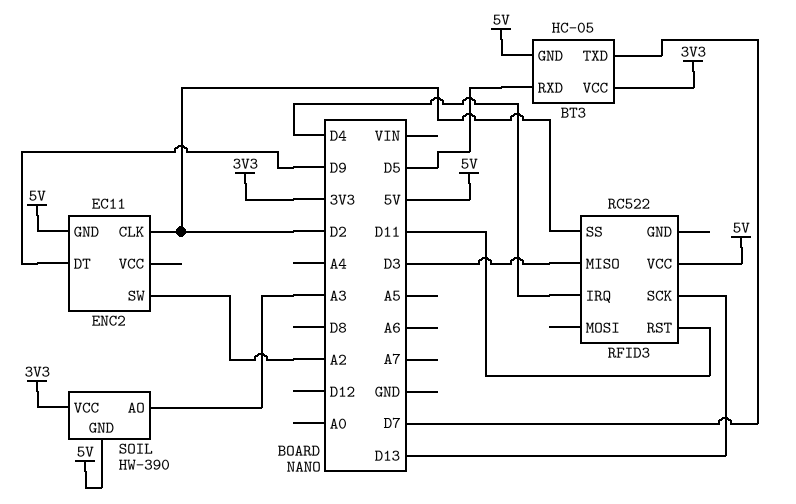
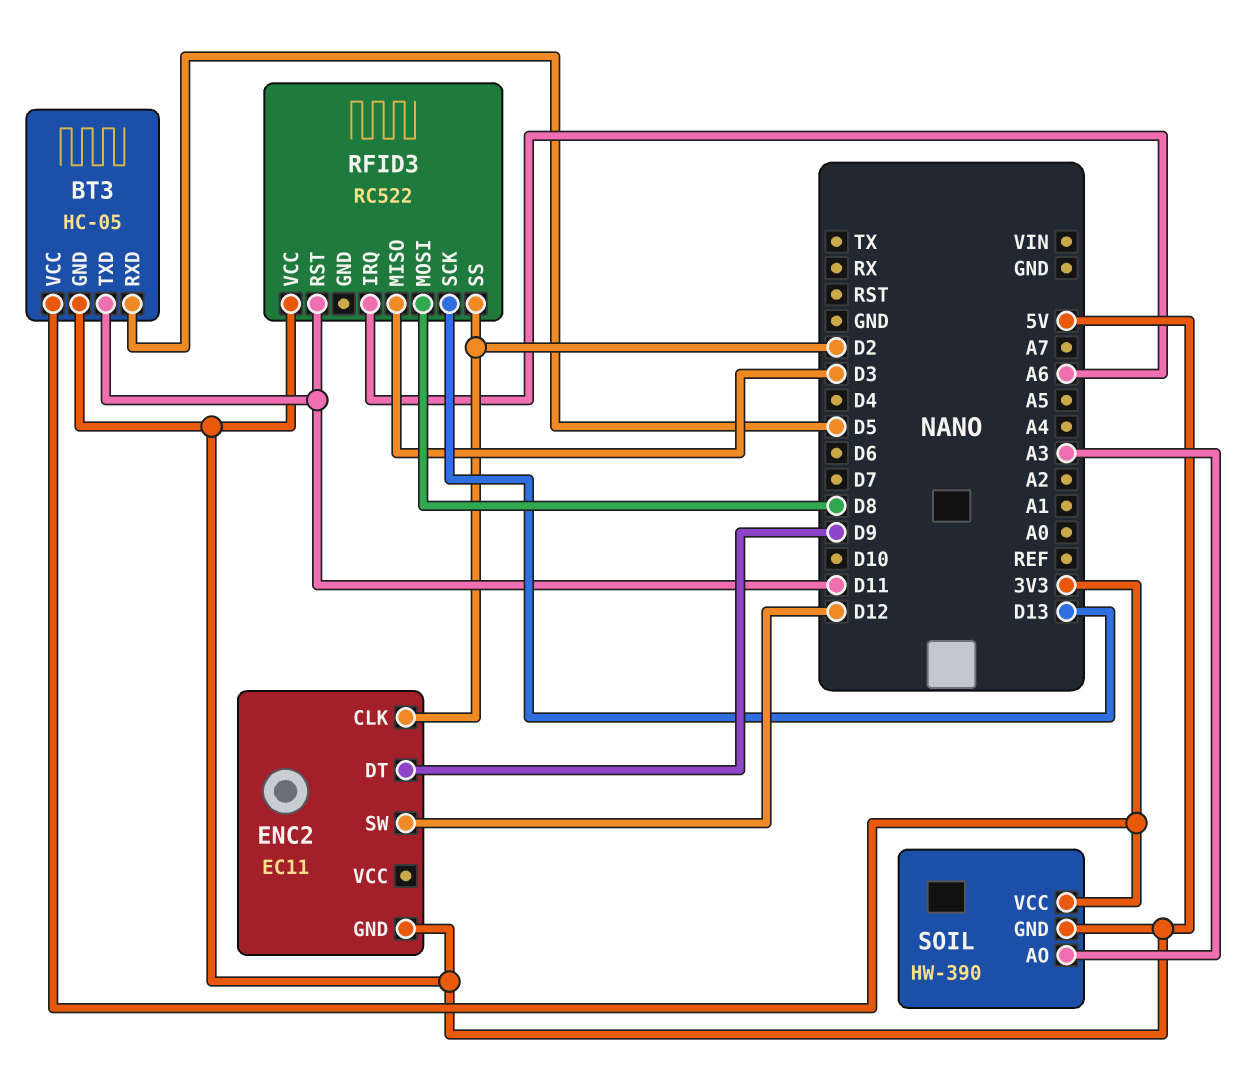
BT3 pin TXD: D7 -> D11
ENC2 pin SW: A2 -> D12
RFID3 pin IRQ: D4 -> A6
RFID3 pin MOSI: none -> D8

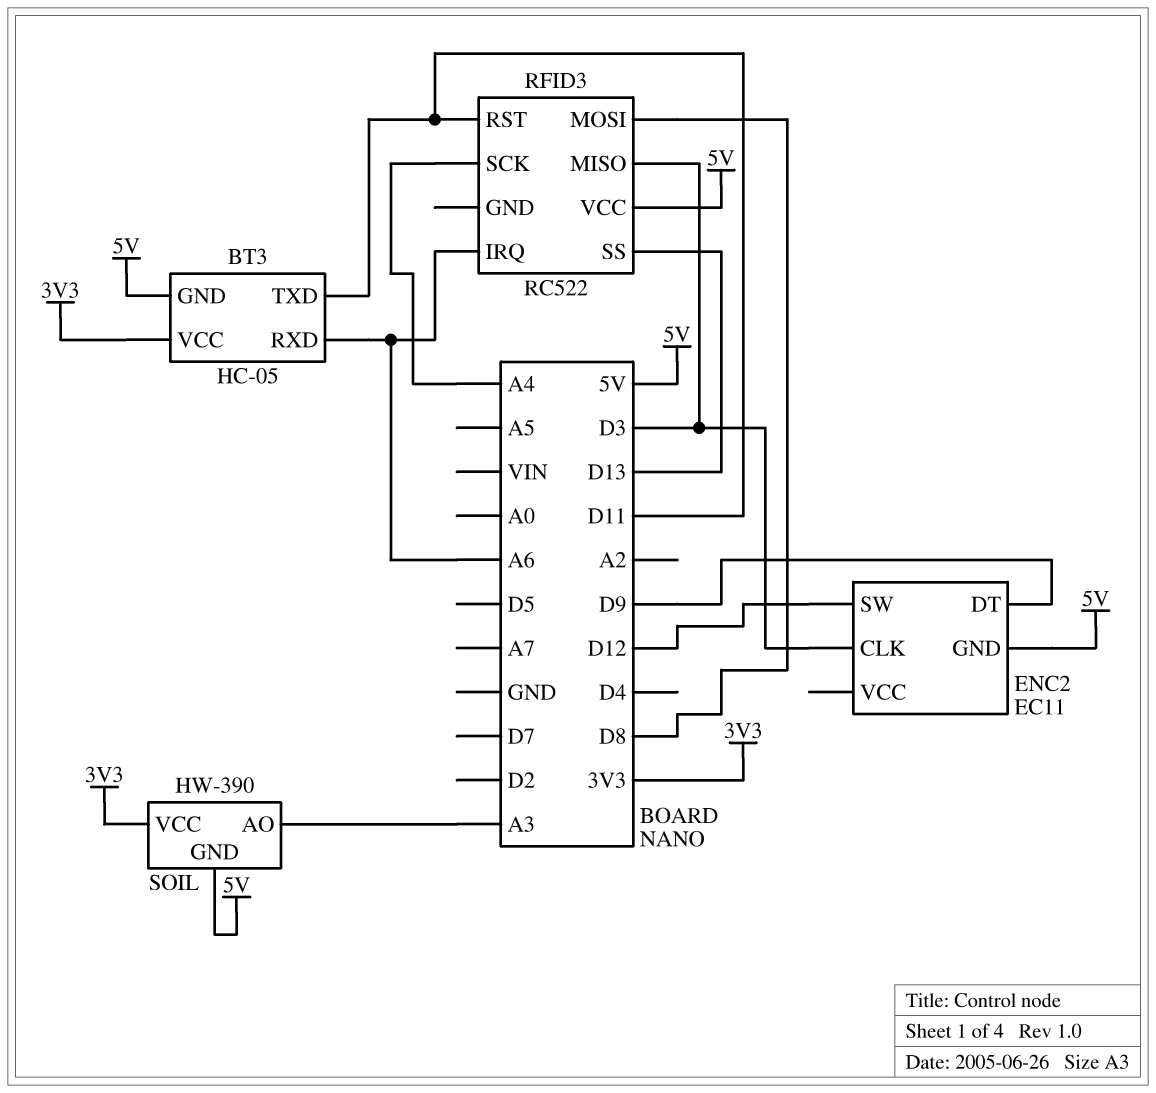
BT3 pin RXD: D5 -> A6
ENC2 pin CLK: D2 -> D3
RFID3 pin SCK: D13 -> A4
RFID3 pin SS: D2 -> D13

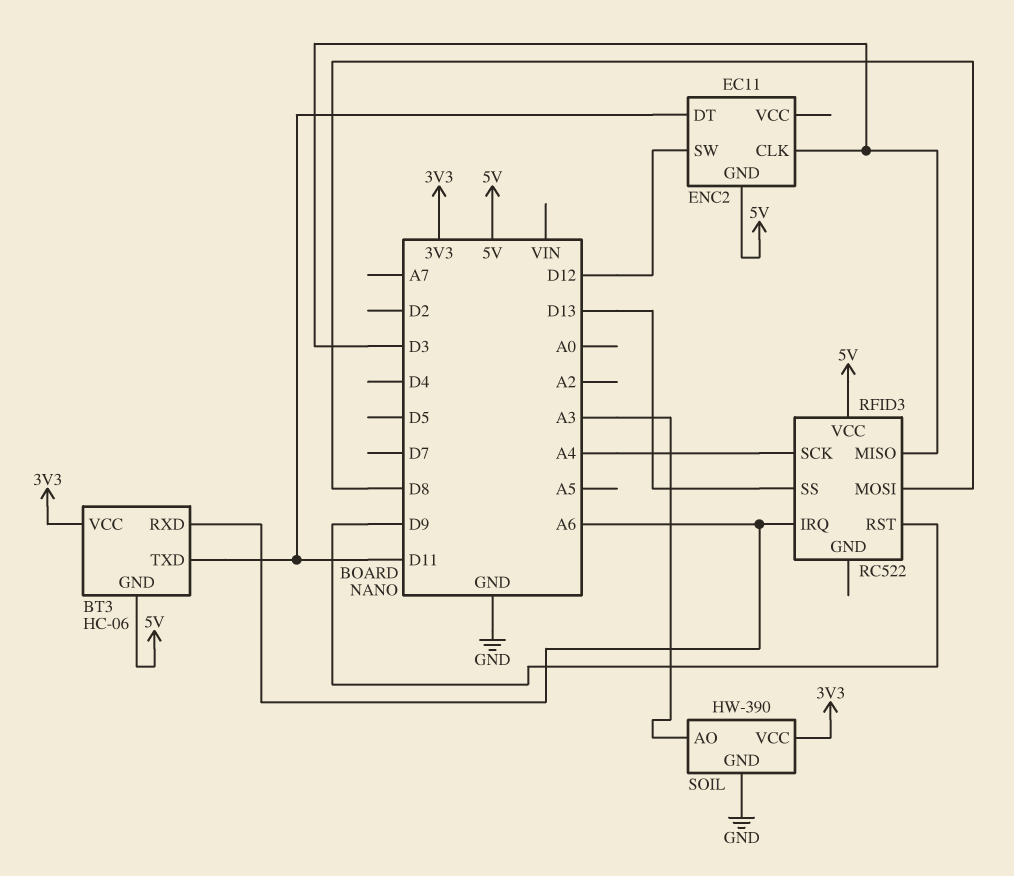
BT3: HC-05 -> HC-06
ENC2 pin DT: D9 -> D11
RFID3 pin RST: D11 -> D9
SOIL pin GND: 5V -> GND

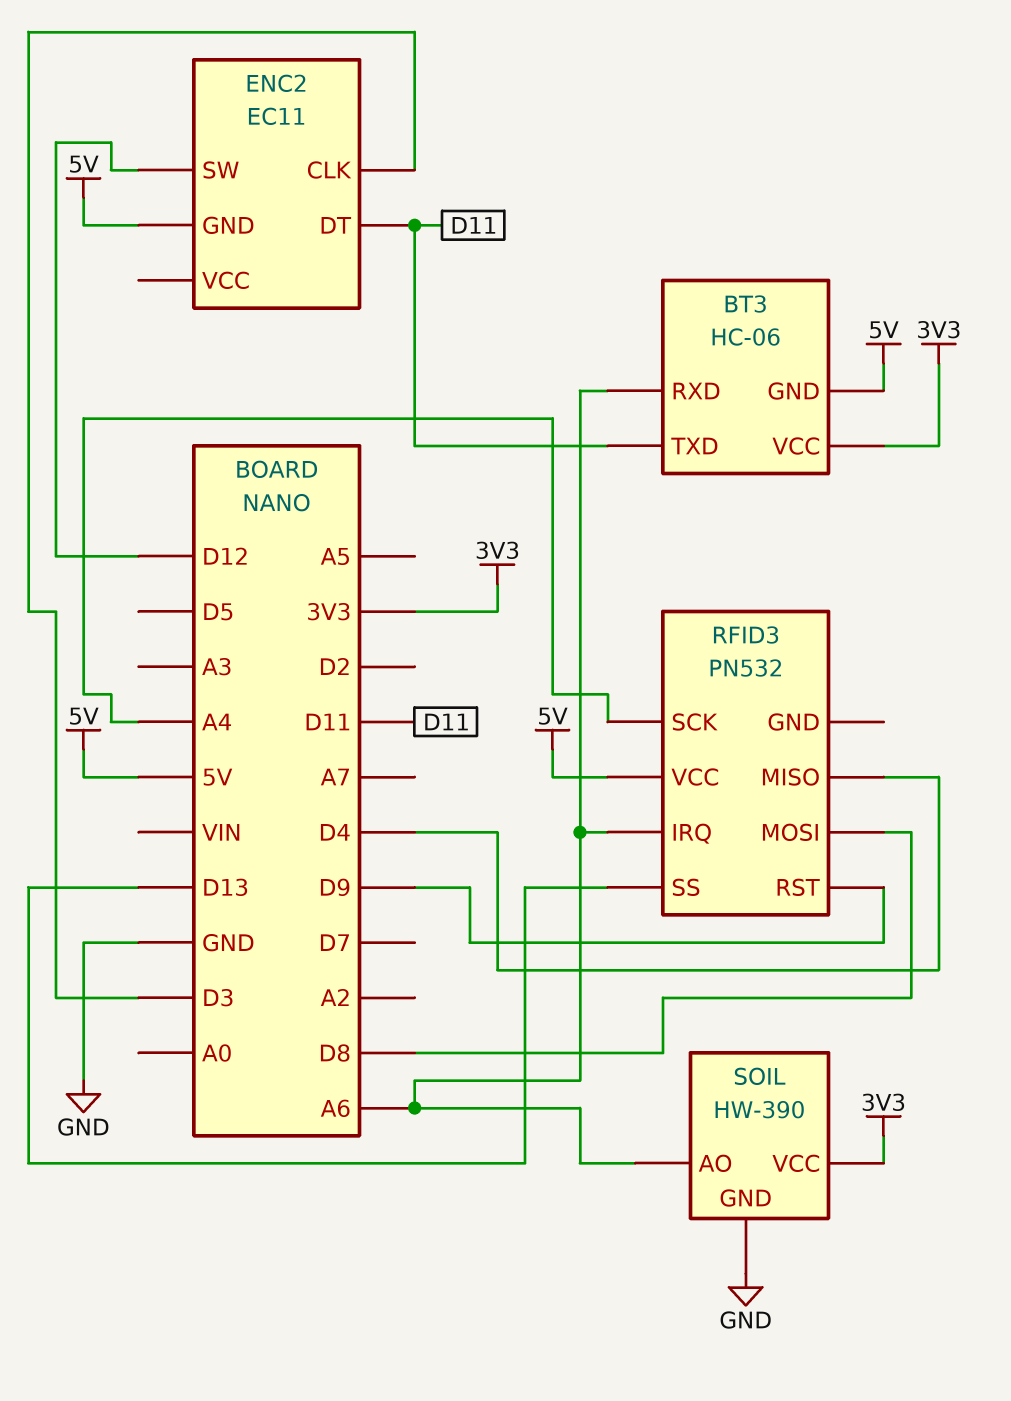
RFID3: RC522 -> PN532
RFID3 pin MISO: D3 -> D4
SOIL pin AO: A3 -> A6

